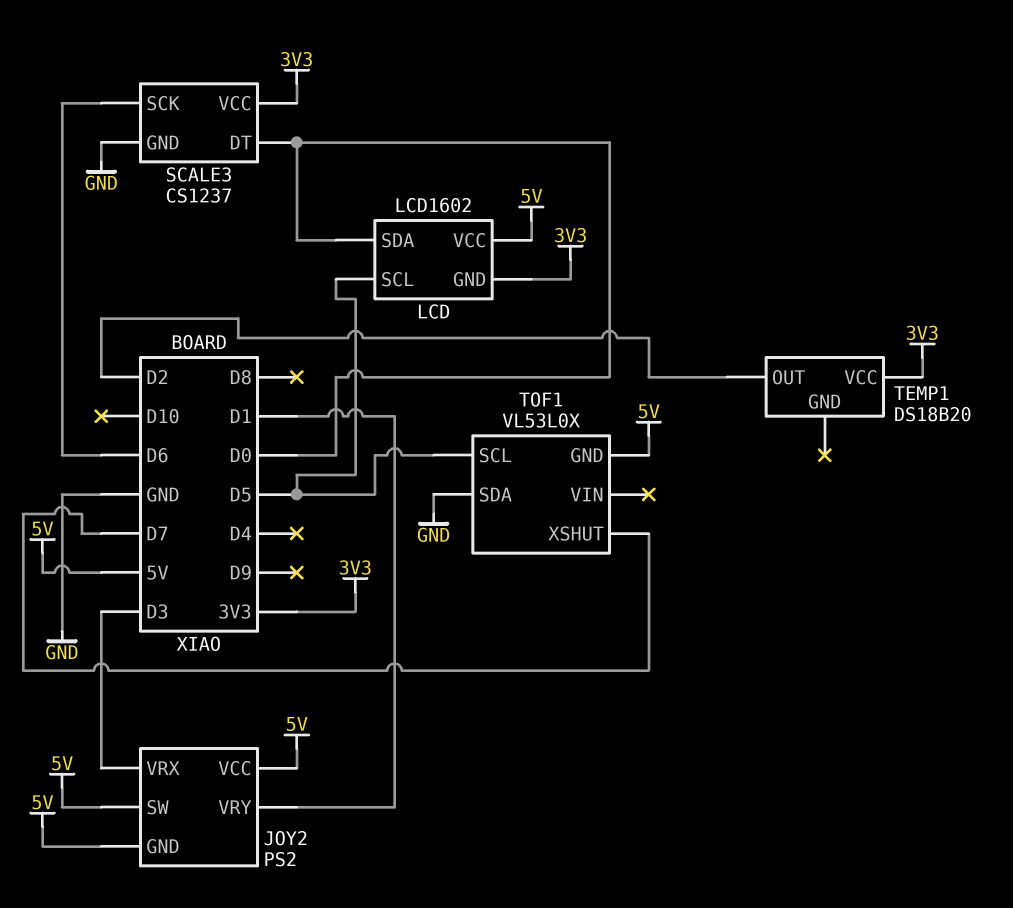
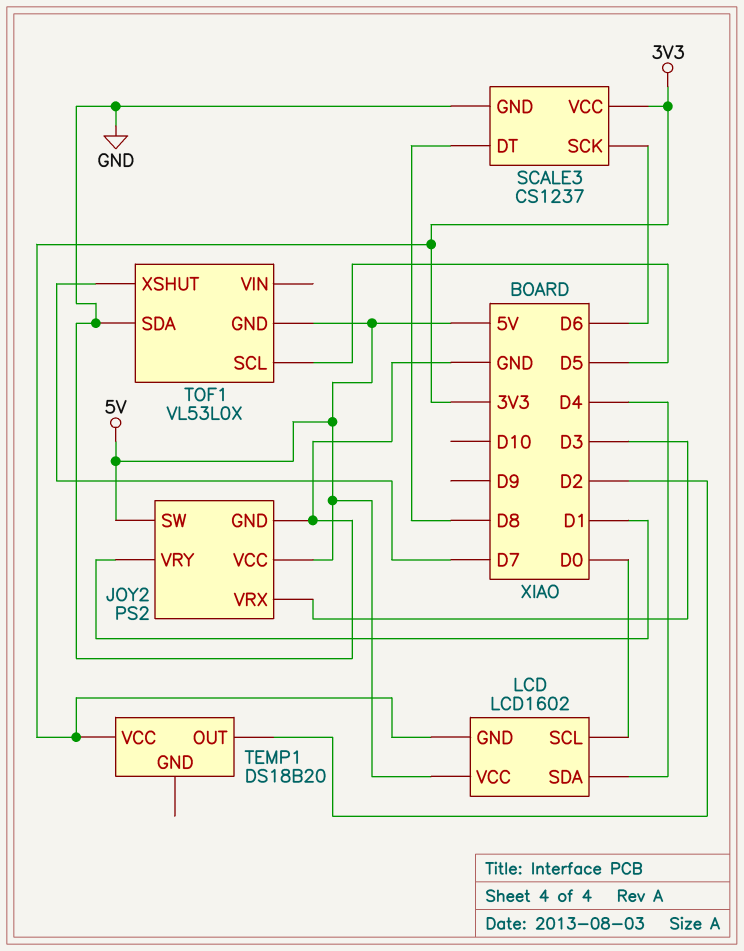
JOY2 pin GND: 5V -> GND
LCD pin SCL: D5 -> D0
LCD pin SDA: D0 -> D4
SCALE3 pin DT: D0 -> D8

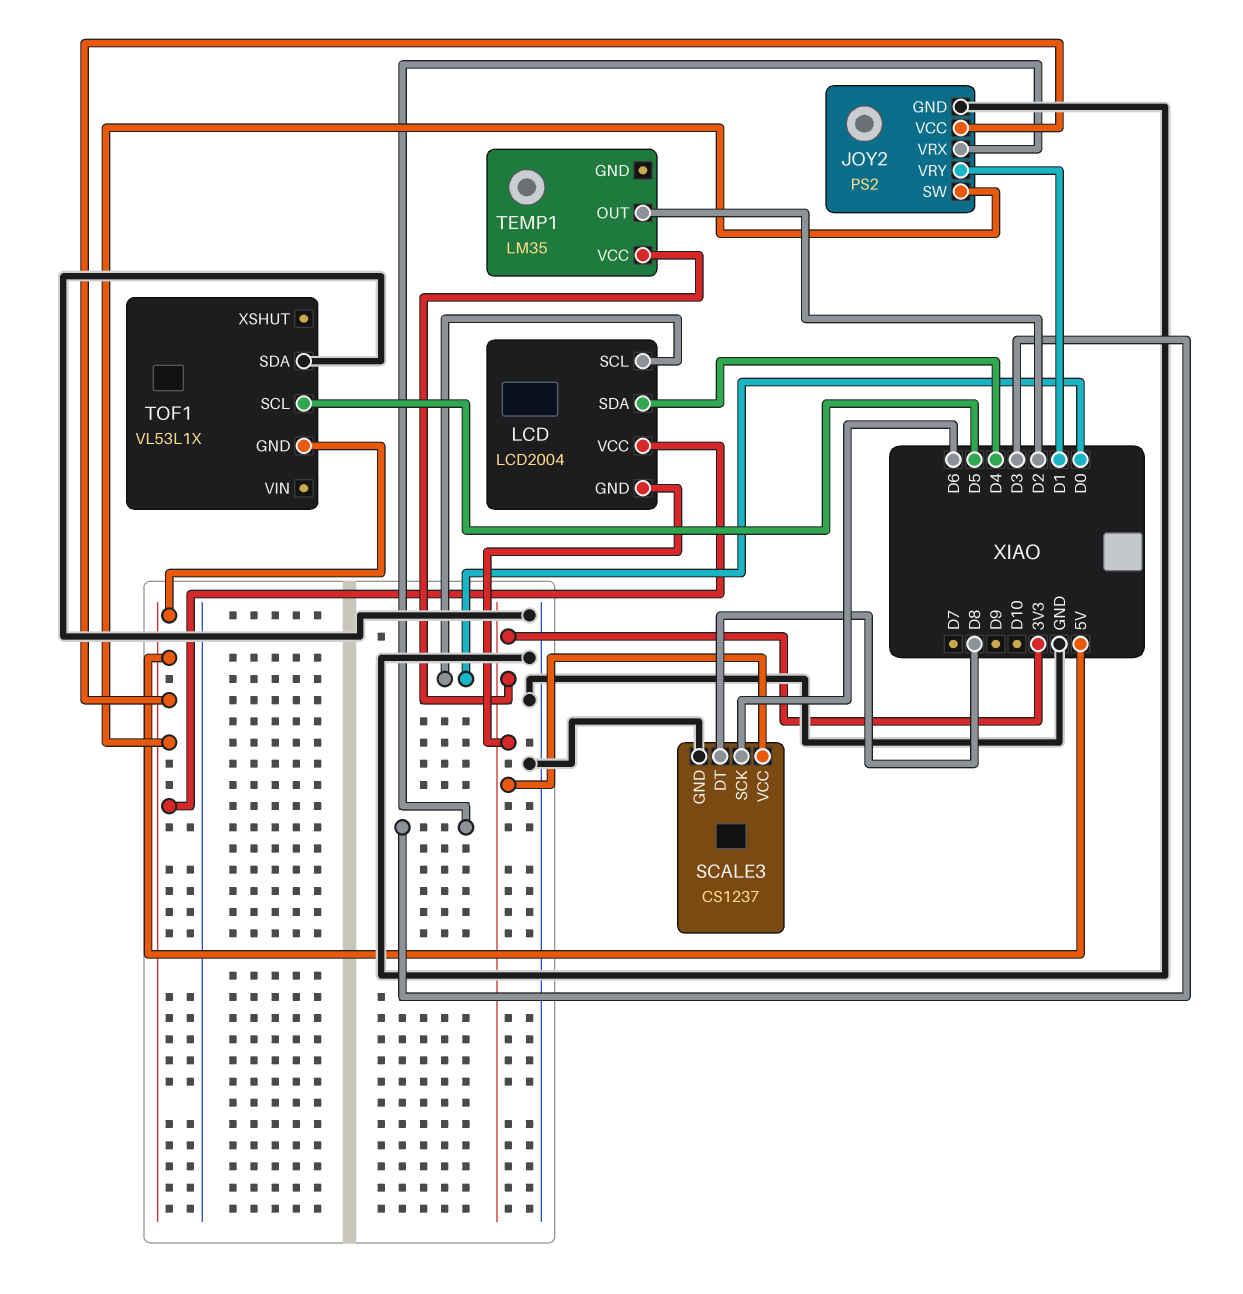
LCD: LCD1602 -> LCD2004
TEMP1: DS18B20 -> LM35
TOF1: VL53L0X -> VL53L1X
TOF1 pin XSHUT: D7 -> none

